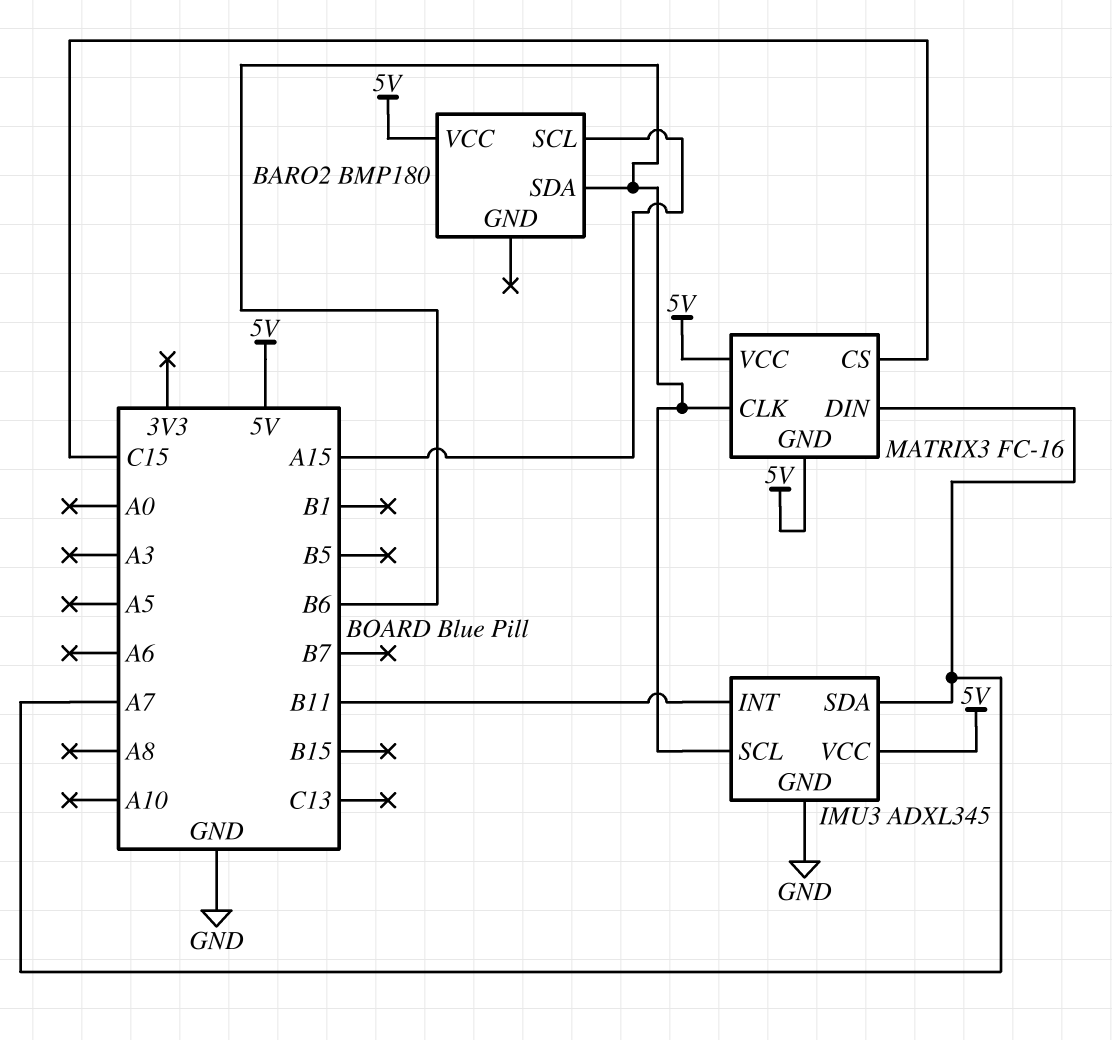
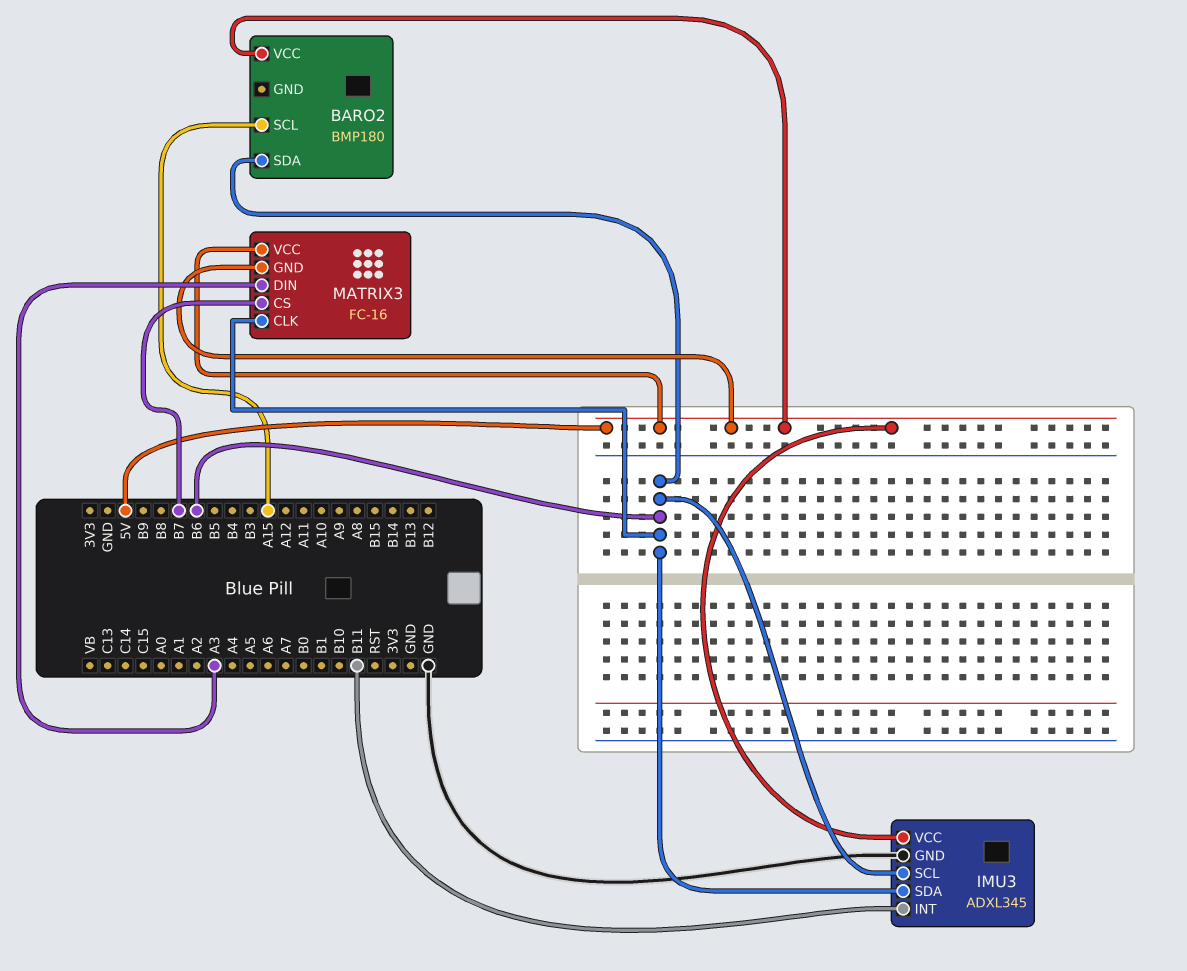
IMU3 pin SDA: A7 -> B6
MATRIX3 pin CS: C15 -> B7
MATRIX3 pin DIN: A7 -> A3

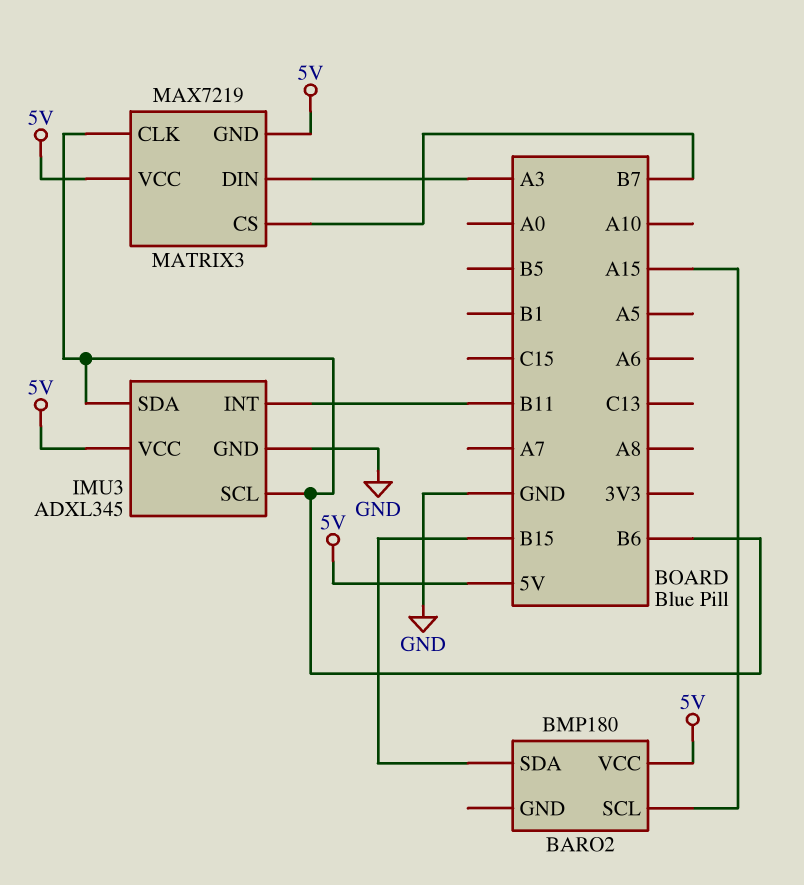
BARO2 pin SDA: B6 -> B15
MATRIX3: FC-16 -> MAX7219

